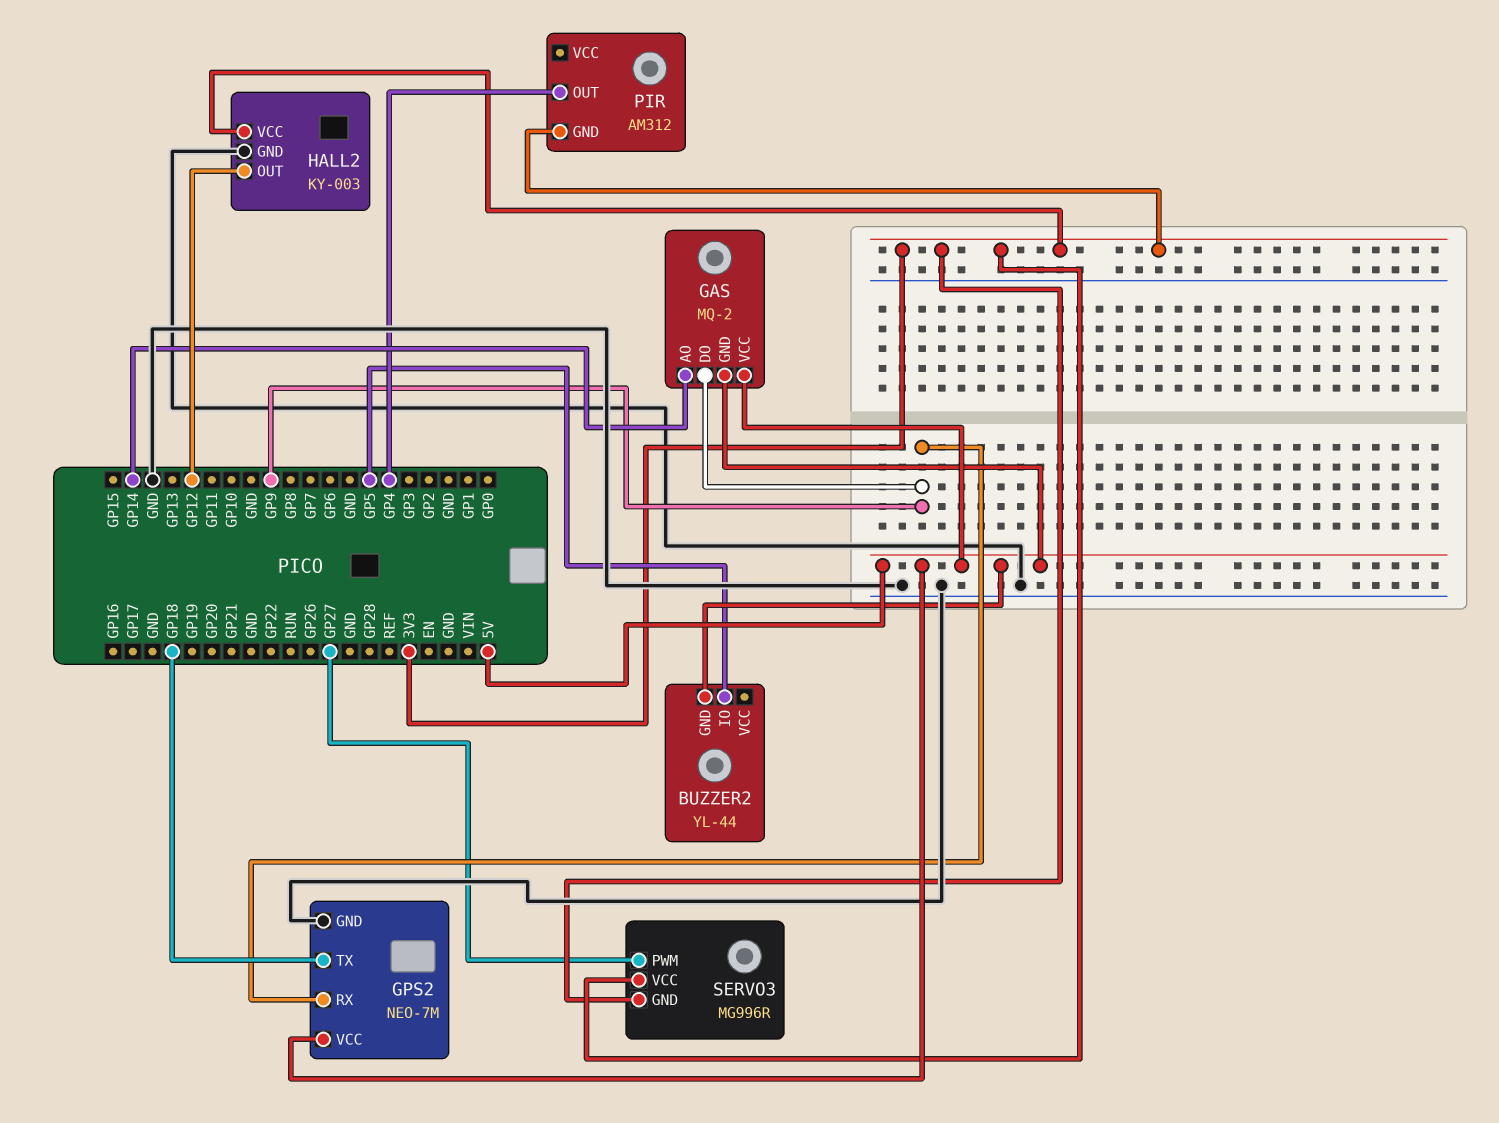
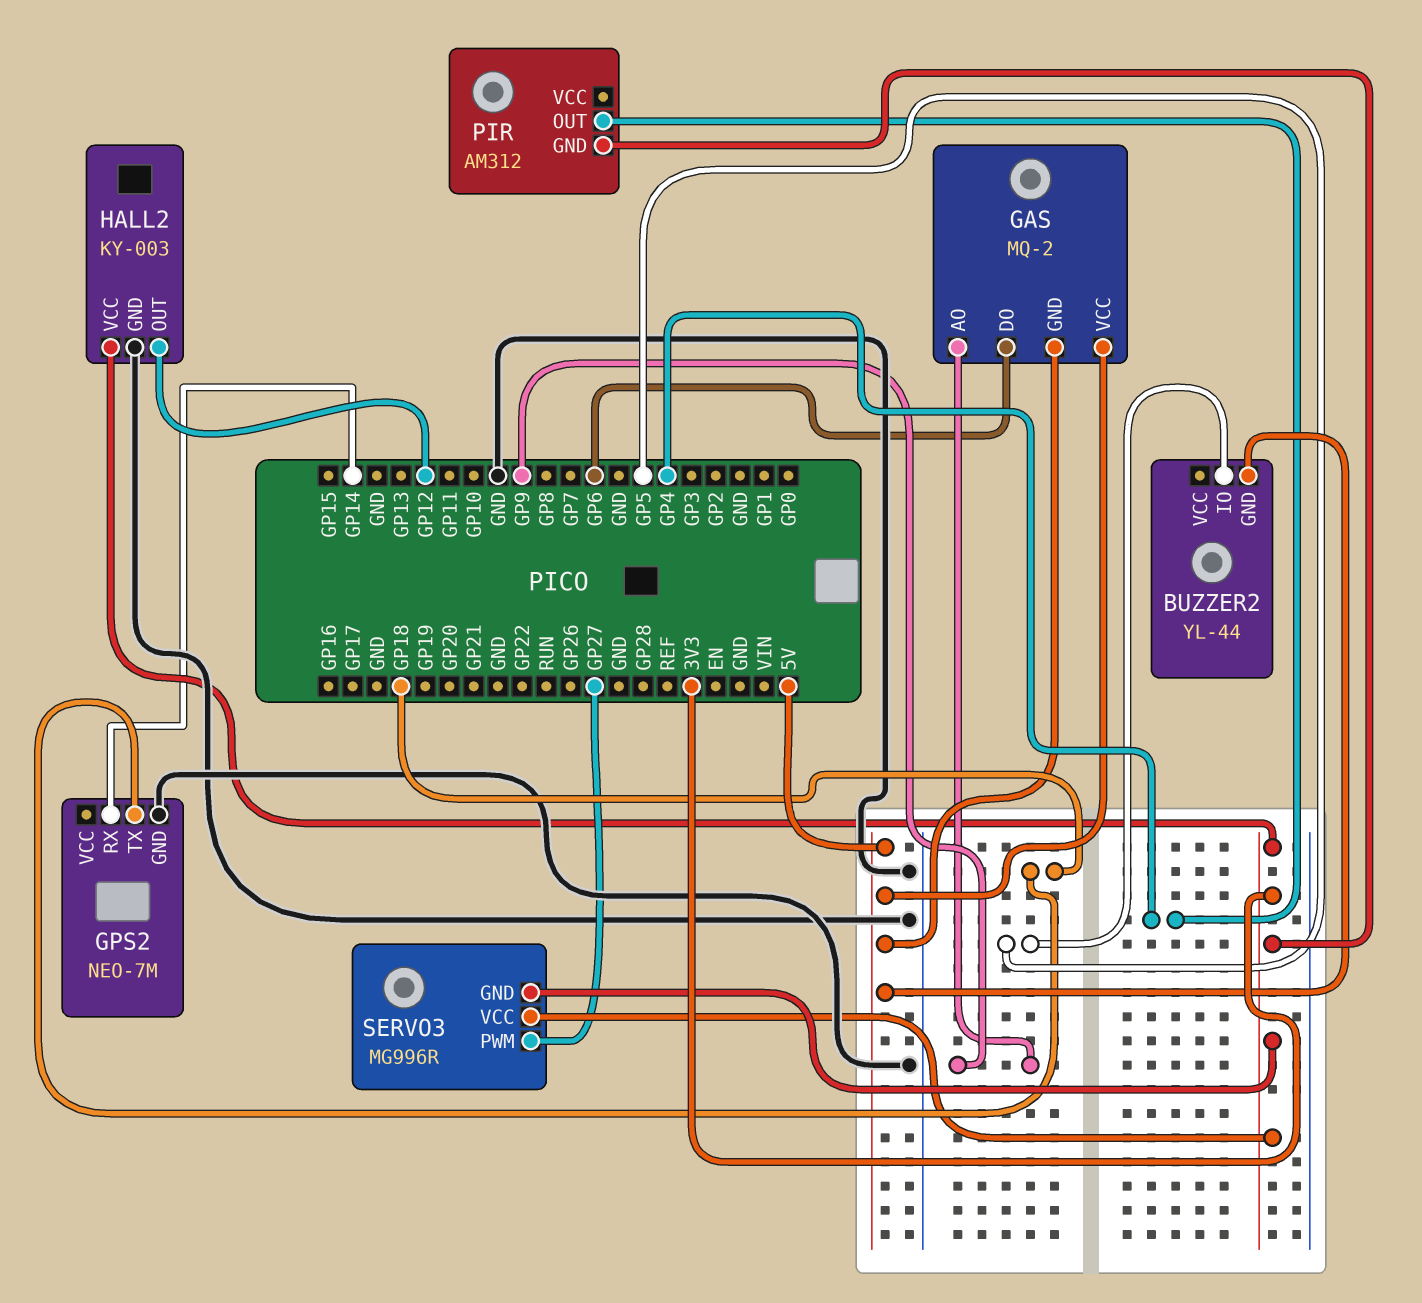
GAS pin AO: GP14 -> GP9
GAS pin DO: GP9 -> GP6
GPS2 pin RX: GP9 -> GP14
GPS2 pin VCC: 5V -> none

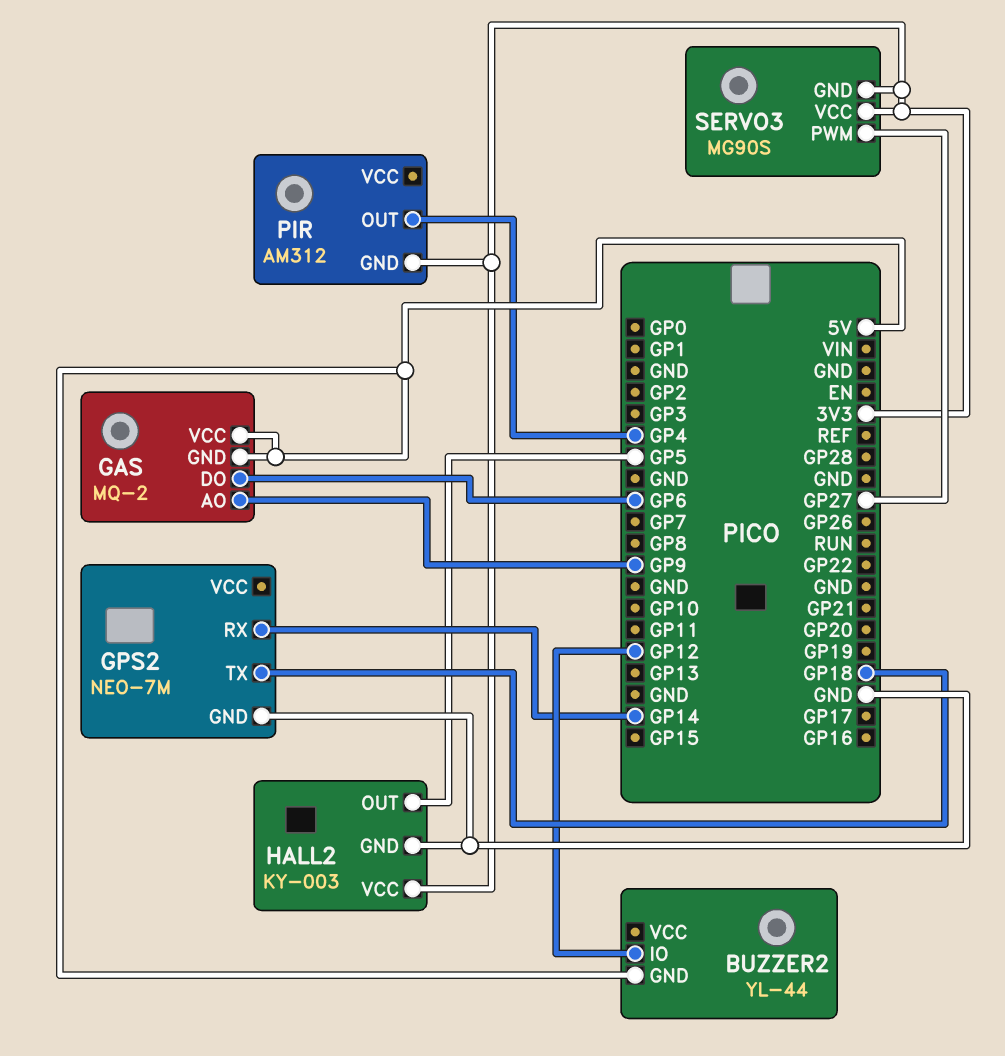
BUZZER2 pin IO: GP5 -> GP12
HALL2 pin OUT: GP12 -> GP5
SERVO3: MG996R -> MG90S

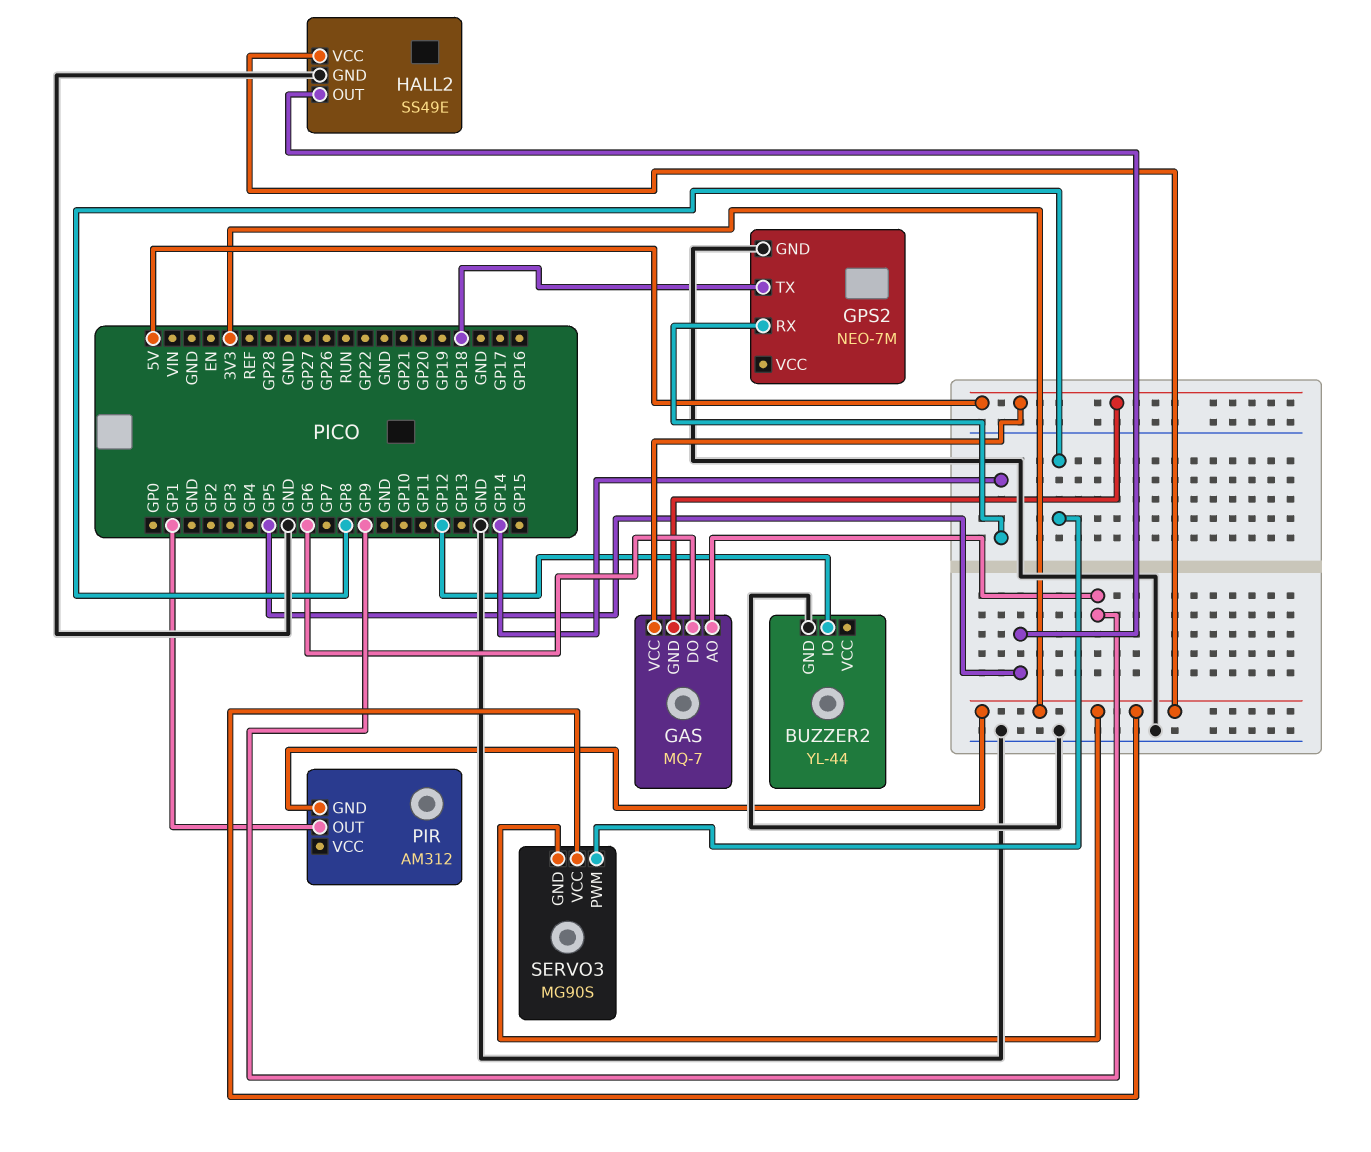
BUZZER2 pin GND: 5V -> GND
GAS: MQ-2 -> MQ-7
HALL2: KY-003 -> SS49E
PIR pin OUT: GP4 -> GP1
SERVO3 pin PWM: GP27 -> GP8

